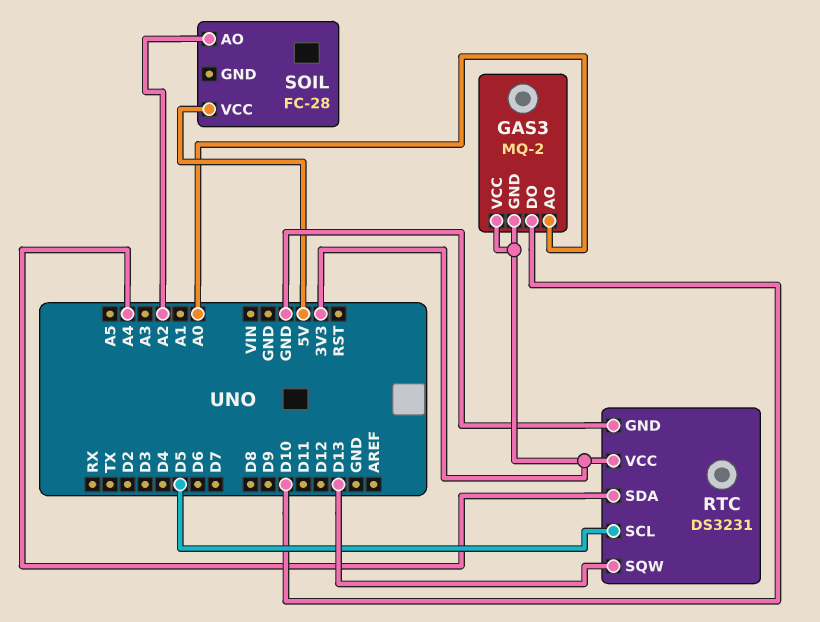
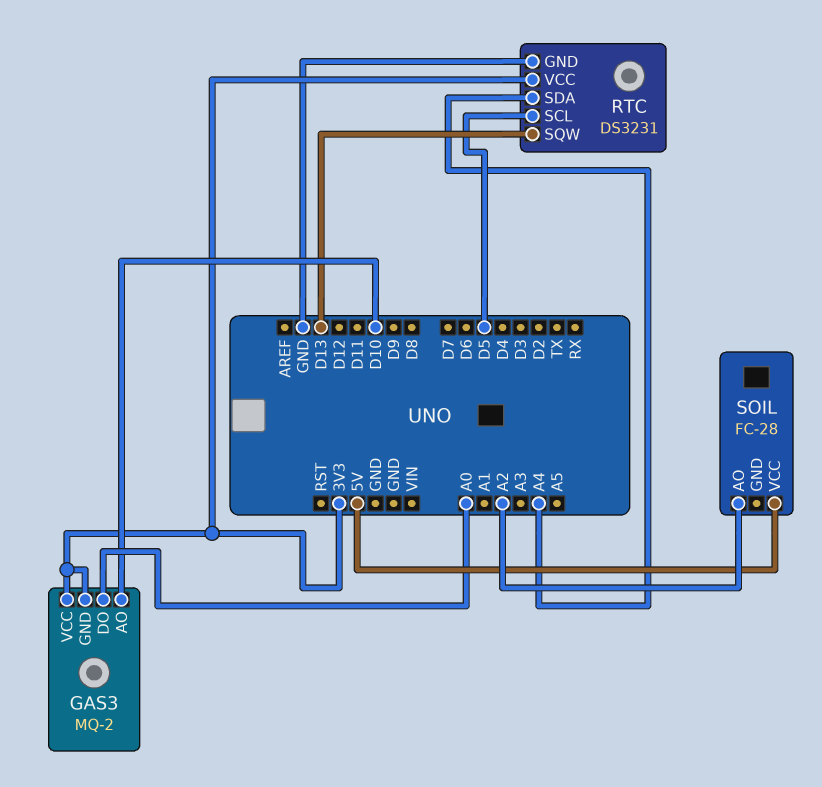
GAS3 pin AO: A0 -> D10
GAS3 pin DO: D10 -> A0

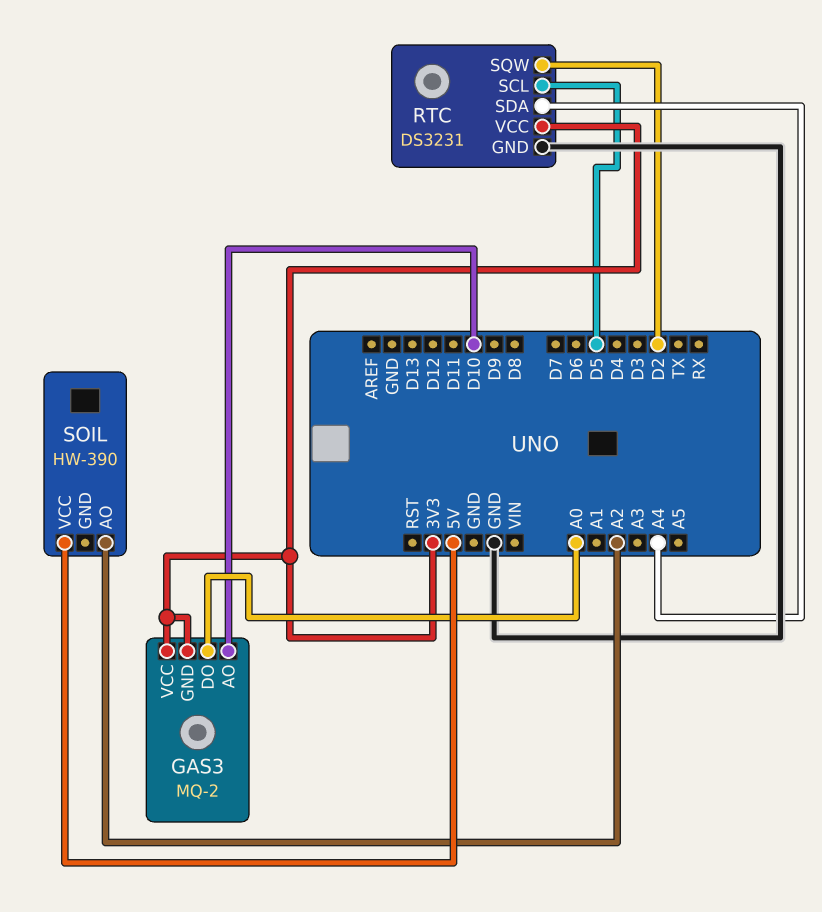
RTC pin SQW: D13 -> D2
SOIL: FC-28 -> HW-390

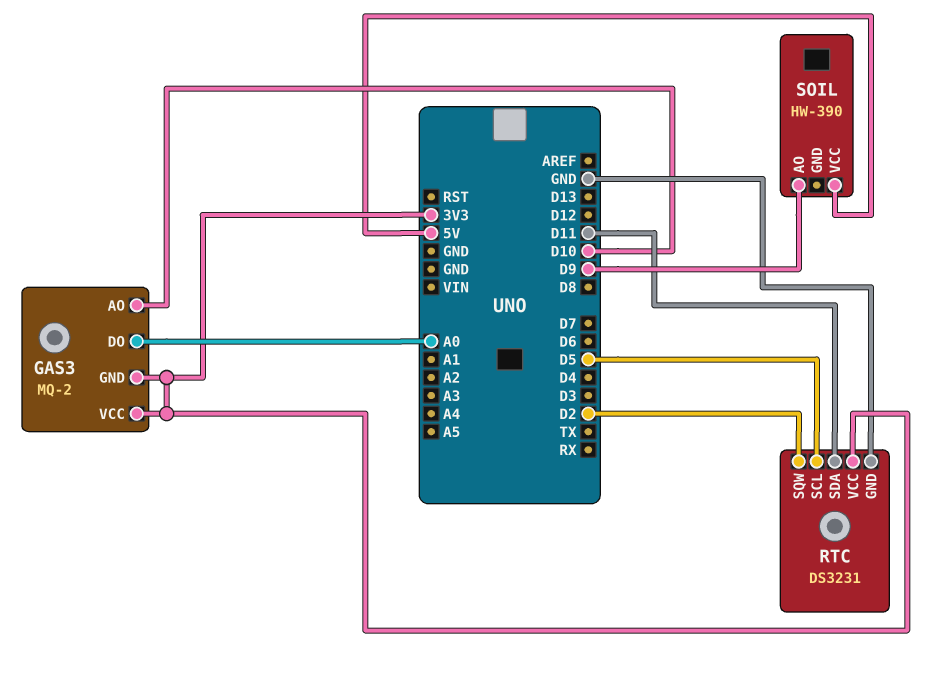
RTC pin SDA: A4 -> D11
SOIL pin AO: A2 -> D9

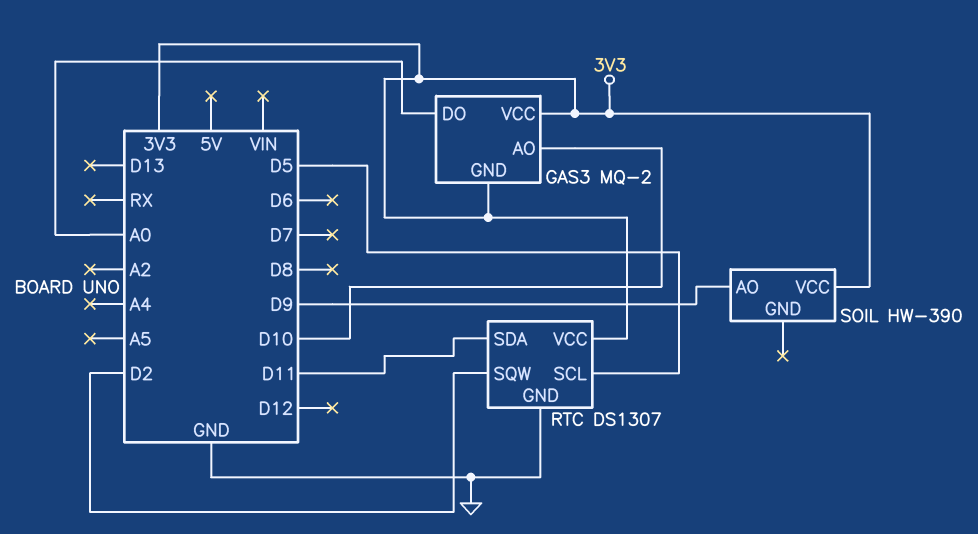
RTC: DS3231 -> DS1307
SOIL pin VCC: 5V -> 3V3

